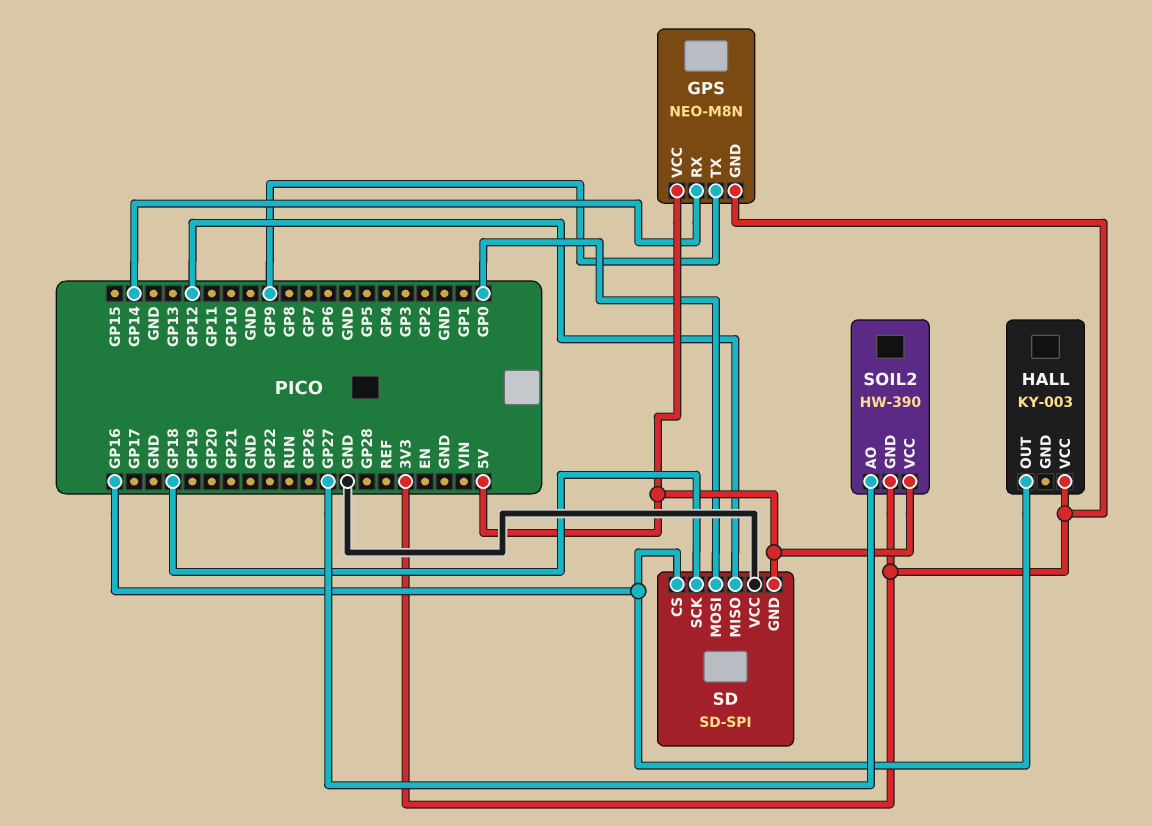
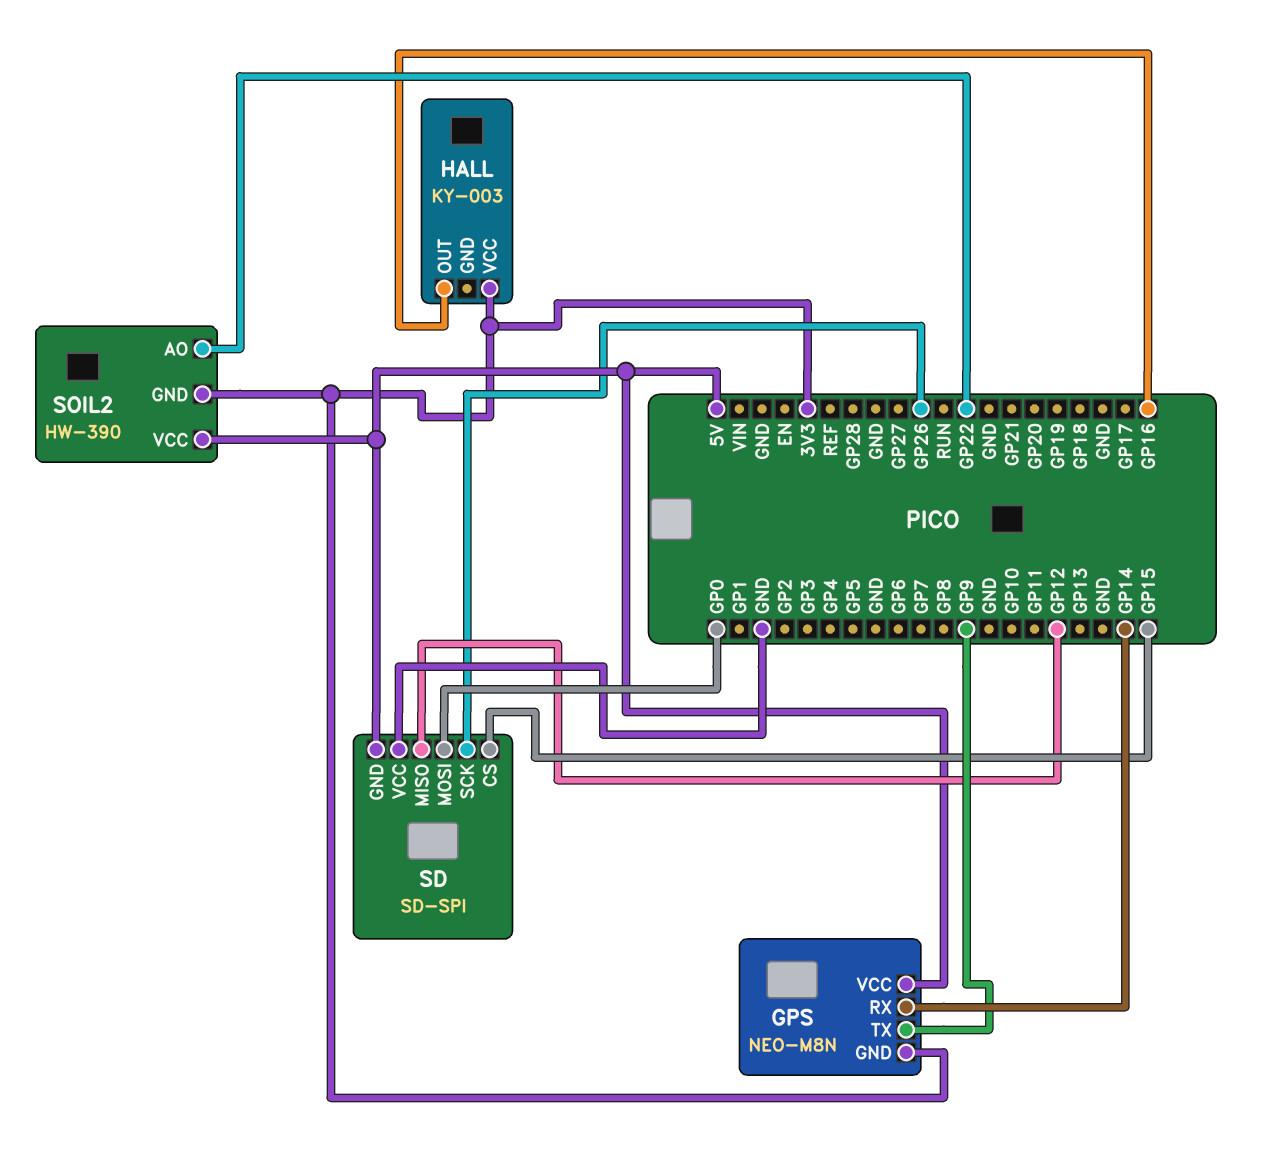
SD pin CS: GP16 -> GP15
SD pin SCK: GP18 -> GP26
SOIL2 pin AO: GP27 -> GP22

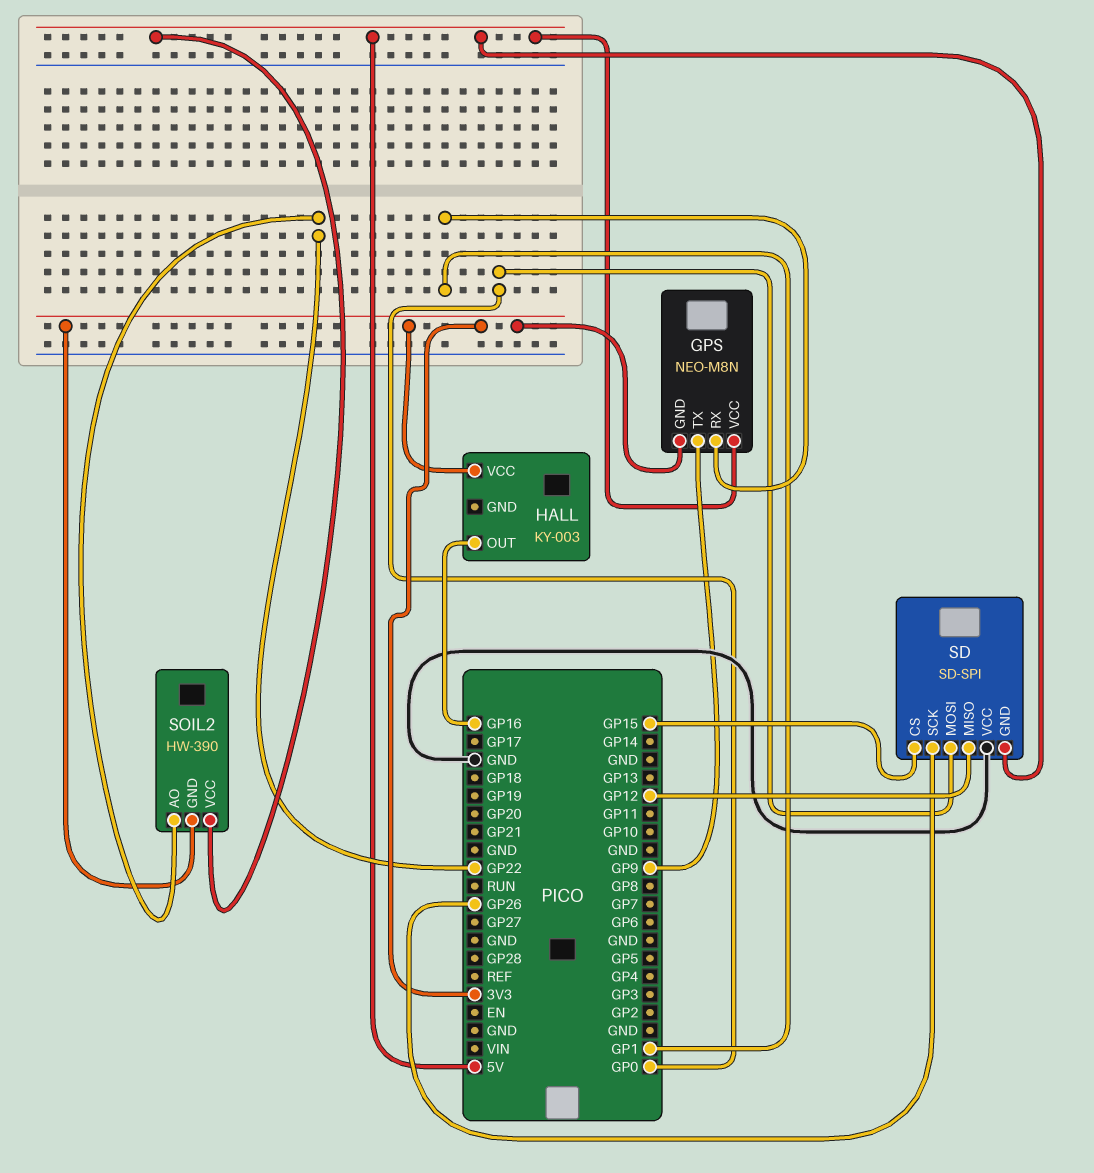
GPS pin RX: GP14 -> GP1

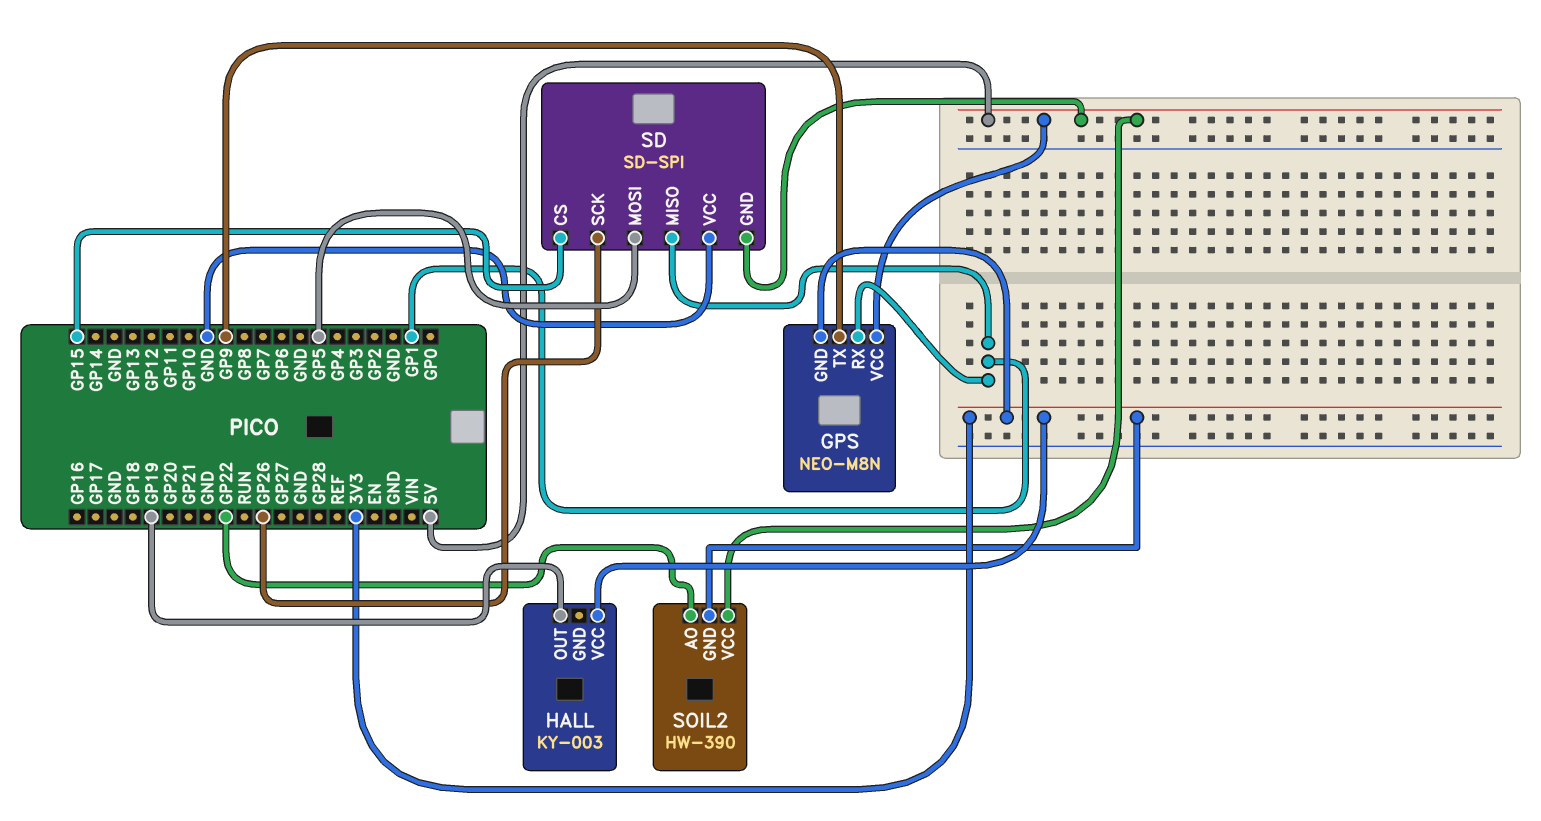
HALL pin OUT: GP16 -> GP19
SD pin MISO: GP12 -> GP1
SD pin MOSI: GP0 -> GP5

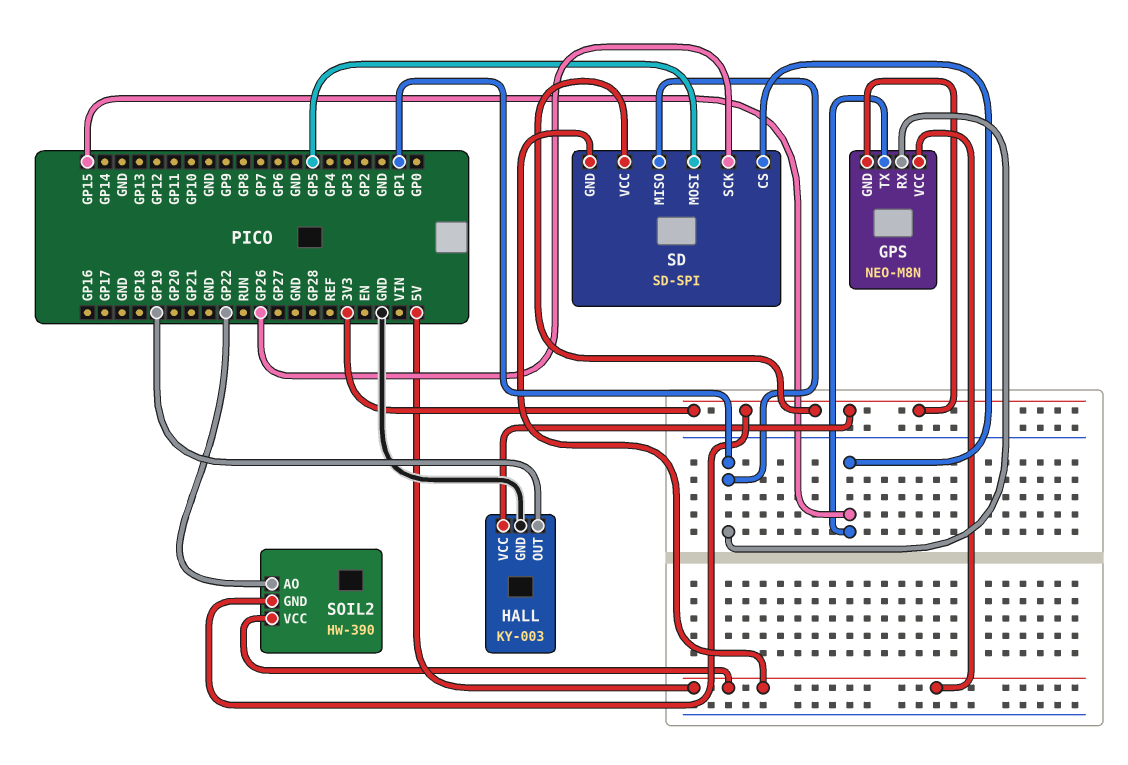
GPS pin TX: GP9 -> GP15
HALL pin GND: none -> GND
SD pin VCC: GND -> 3V3

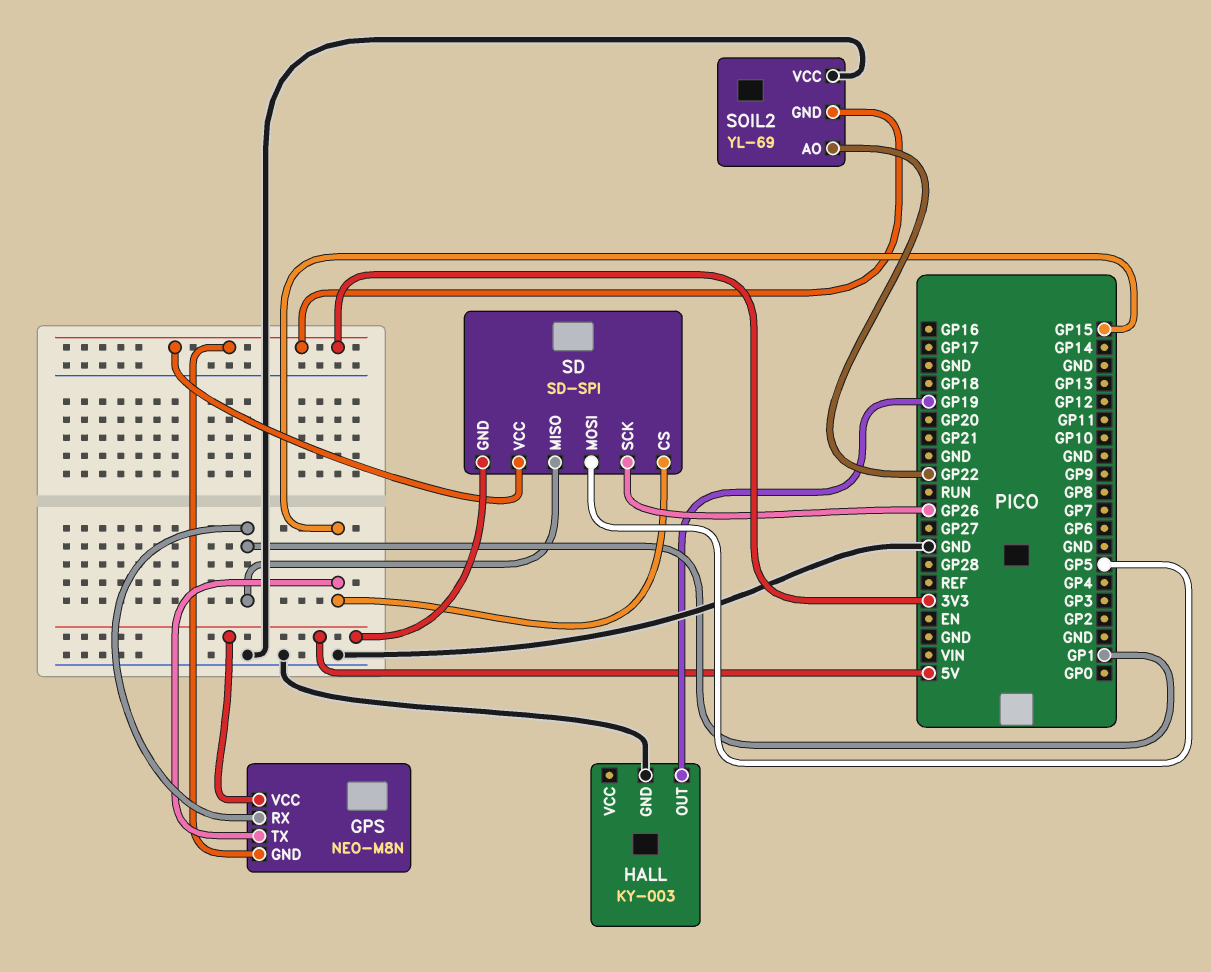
HALL pin VCC: 3V3 -> none
SOIL2: HW-390 -> YL-69
SOIL2 pin VCC: 5V -> GND

